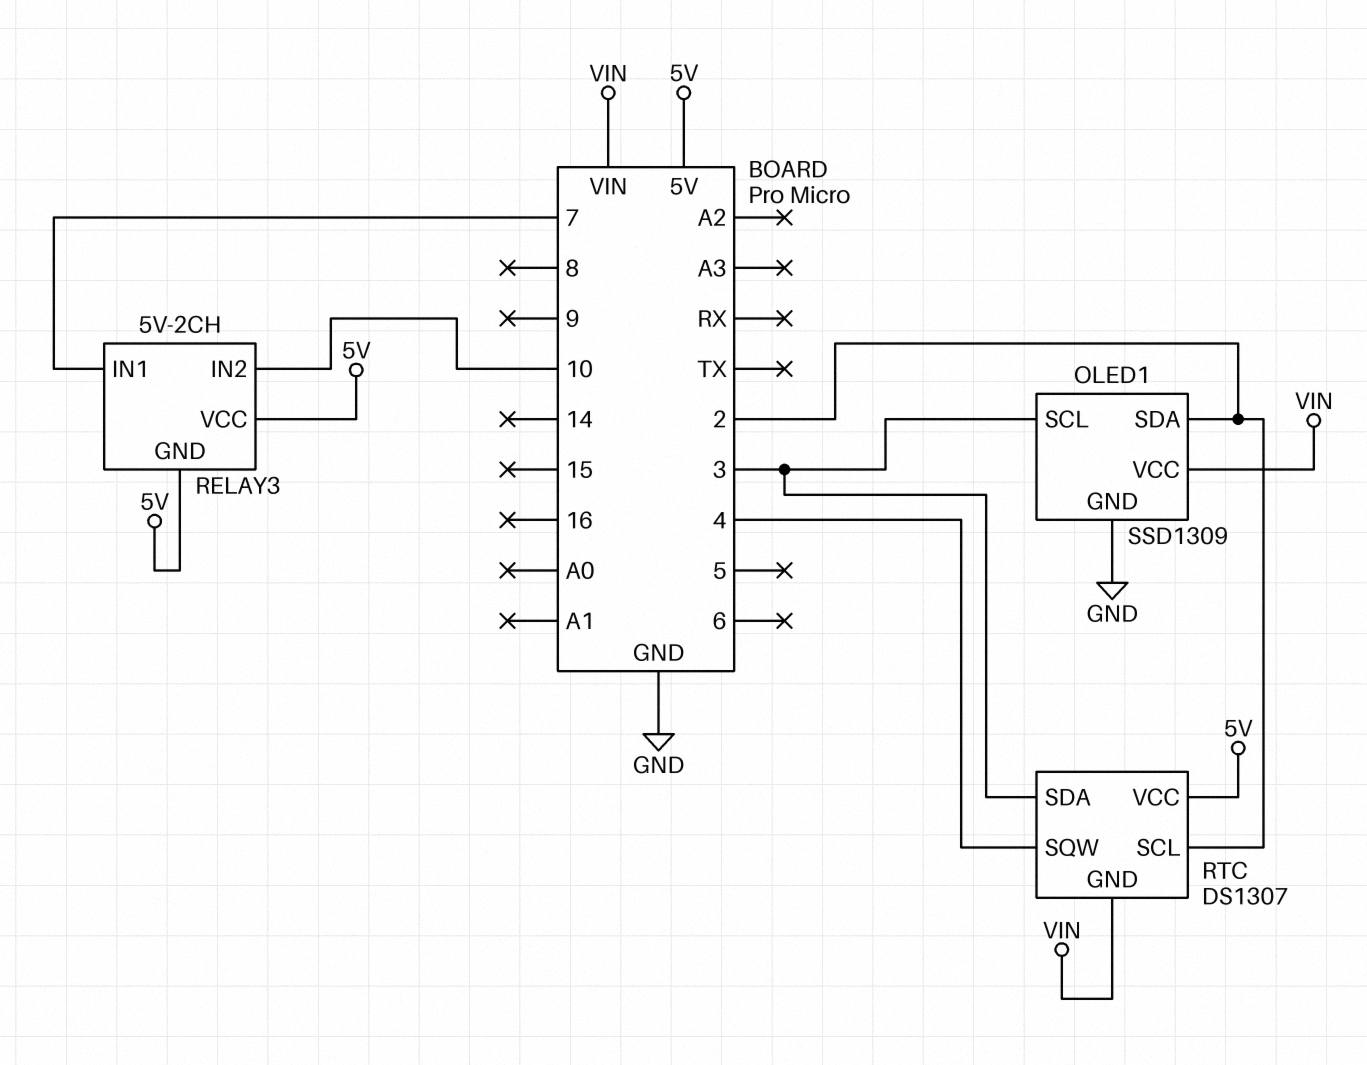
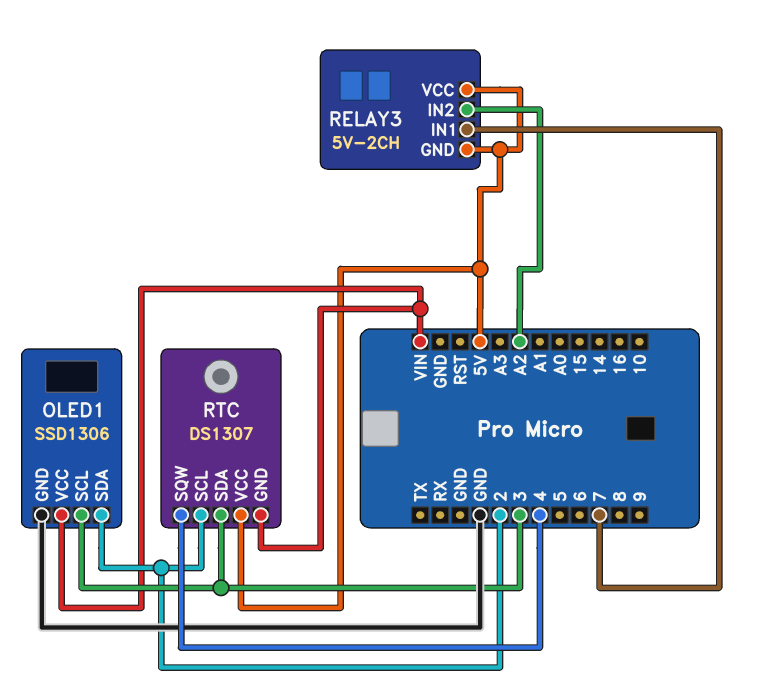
OLED1: SSD1309 -> SSD1306
RELAY3 pin IN2: 10 -> A2

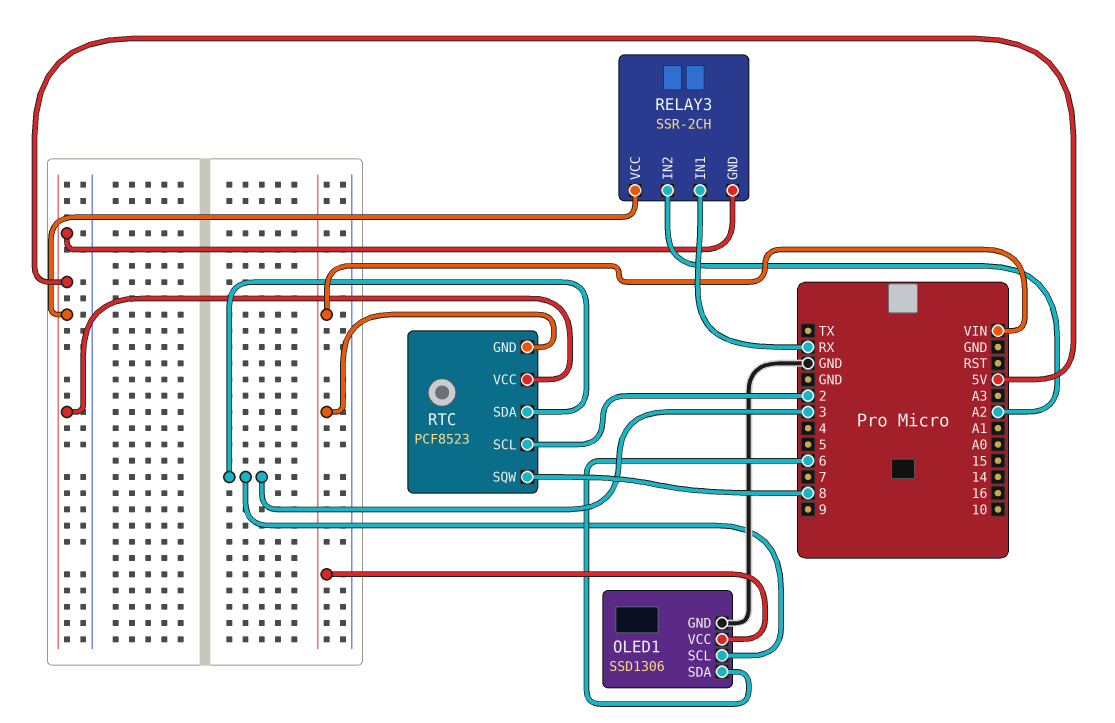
OLED1 pin SDA: 2 -> 6
RELAY3: 5V-2CH -> SSR-2CH
RELAY3 pin IN1: 7 -> RX
RTC: DS1307 -> PCF8523
RTC pin SQW: 4 -> 8

